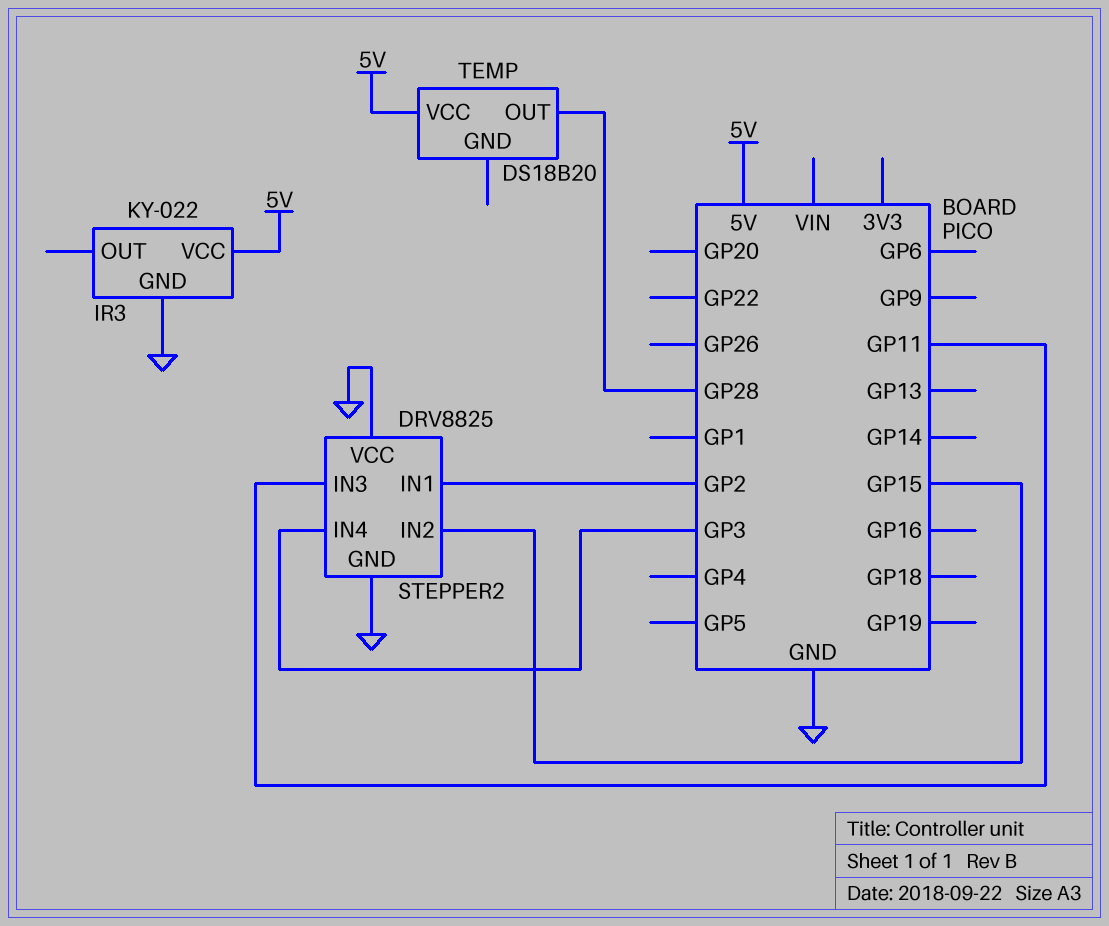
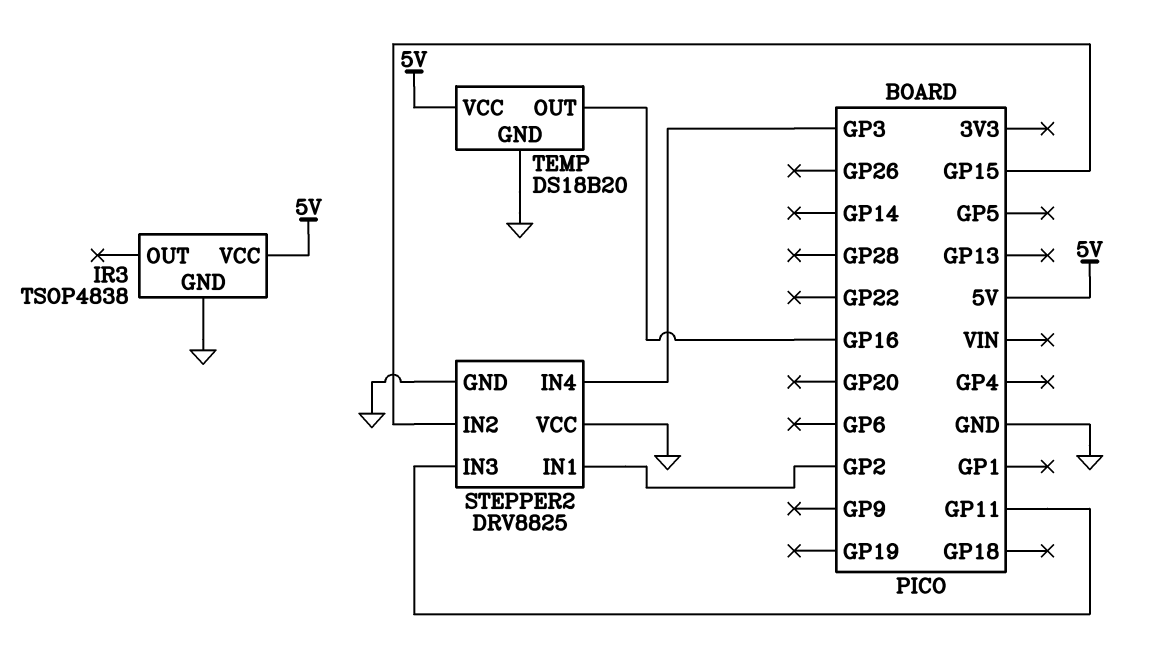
IR3: KY-022 -> TSOP4838
TEMP pin GND: none -> GND
TEMP pin OUT: GP28 -> GP16

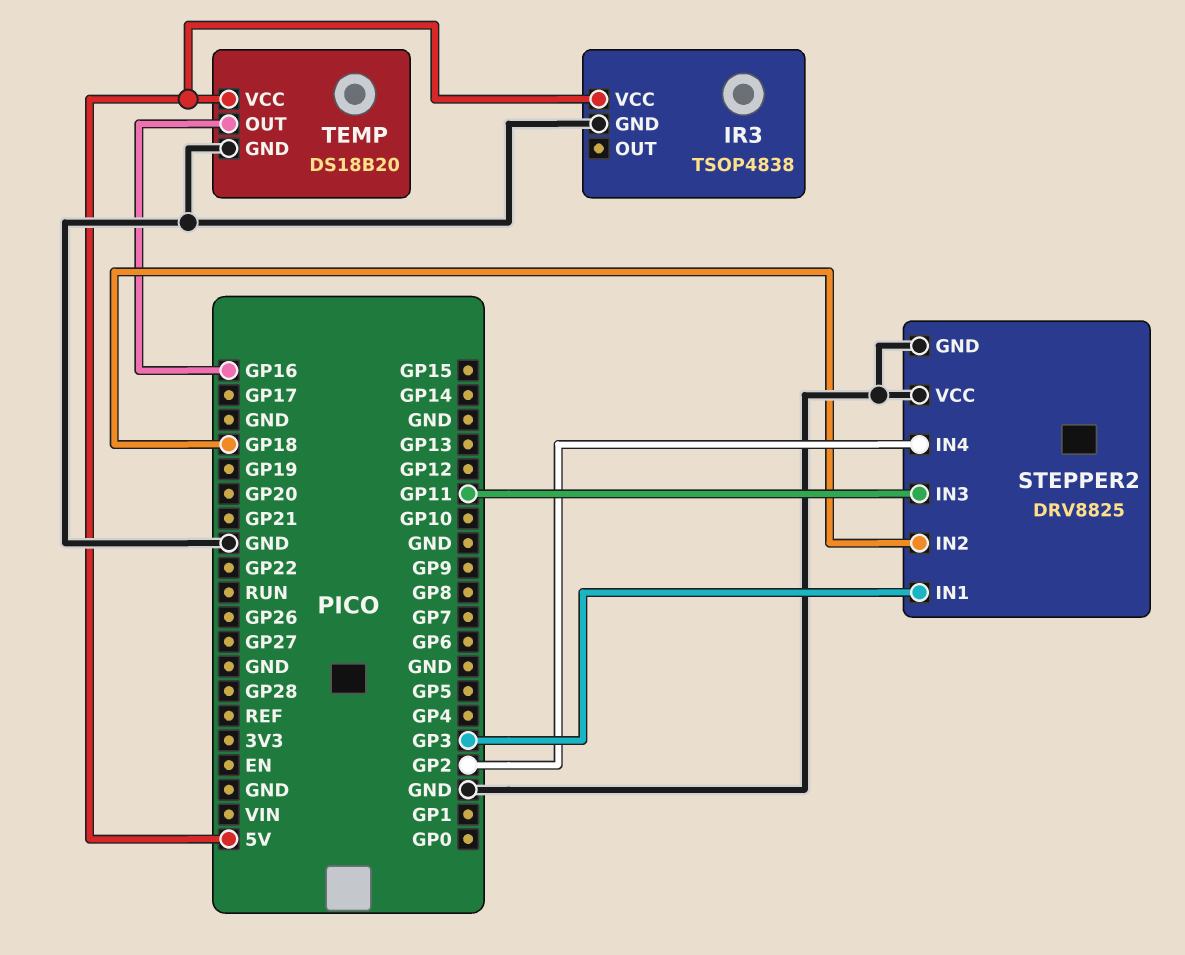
STEPPER2 pin IN1: GP2 -> GP3
STEPPER2 pin IN2: GP15 -> GP18
STEPPER2 pin IN4: GP3 -> GP2

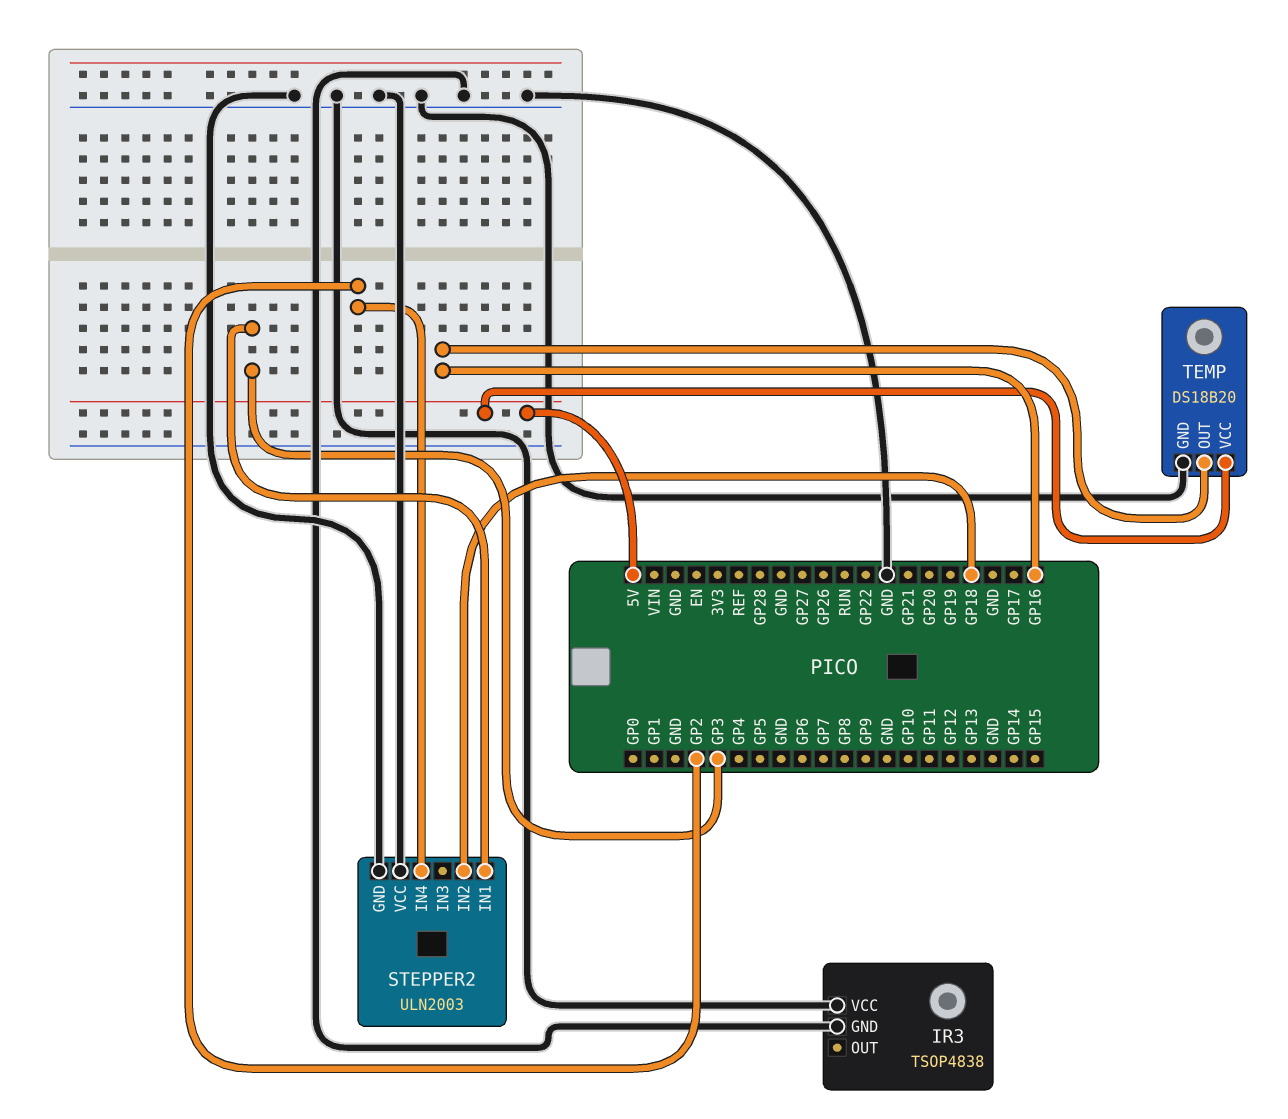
IR3 pin VCC: 5V -> GND
STEPPER2: DRV8825 -> ULN2003
STEPPER2 pin IN3: GP11 -> none

